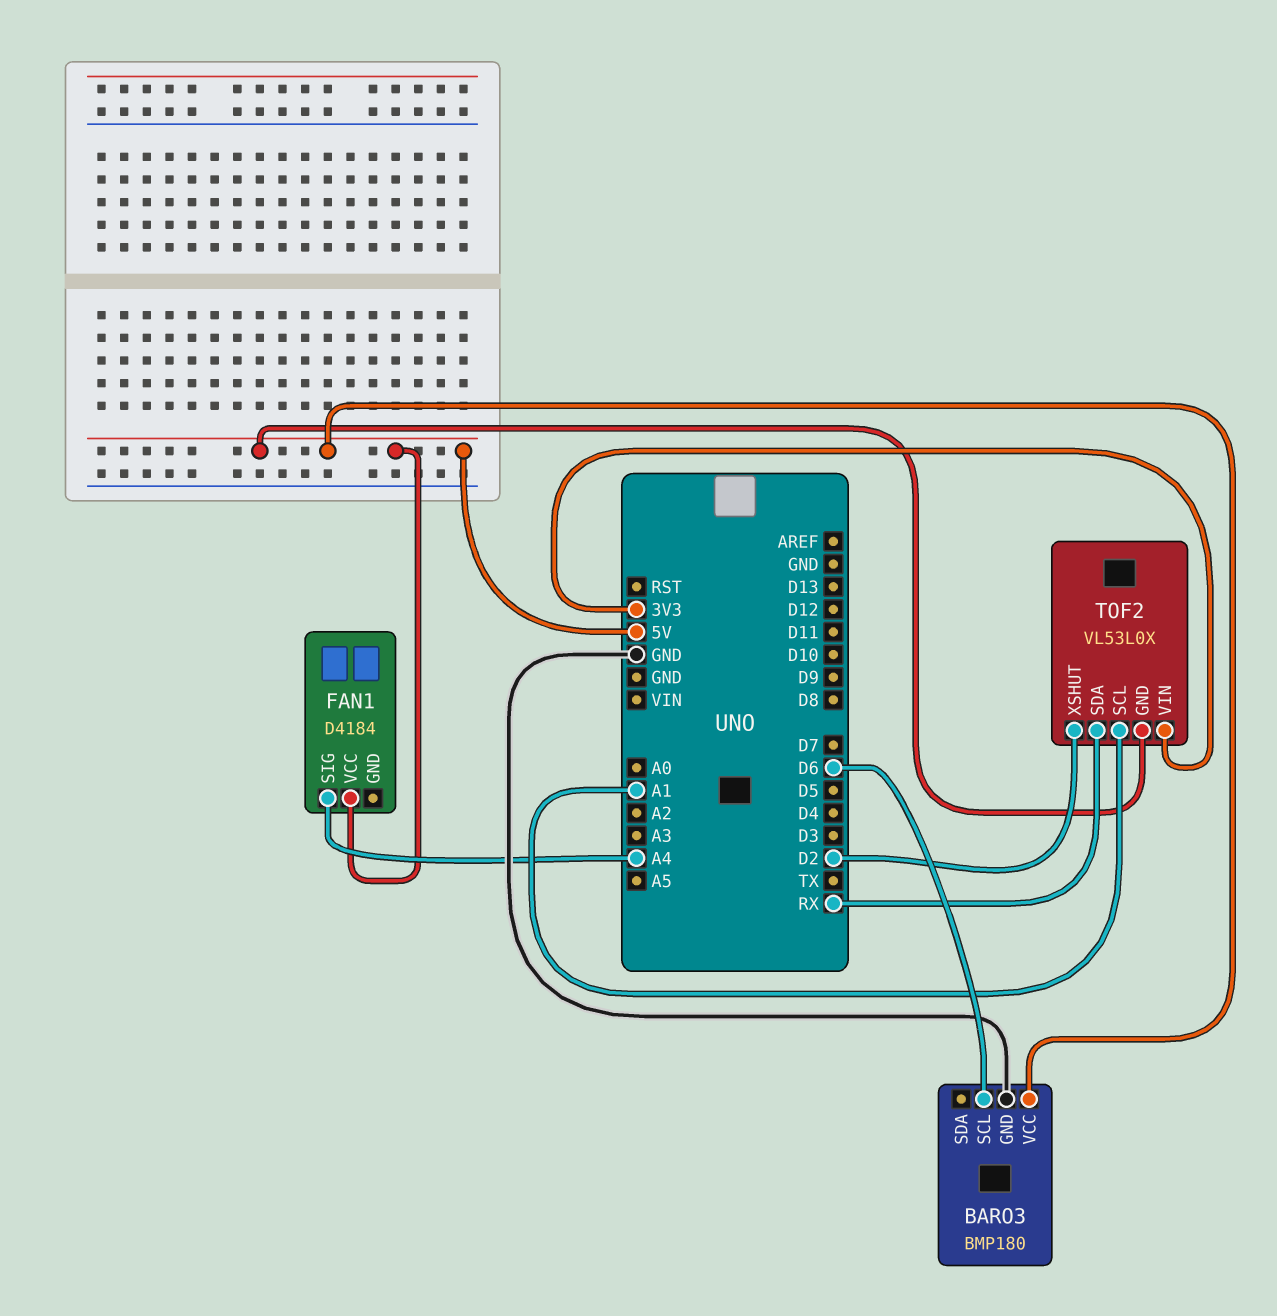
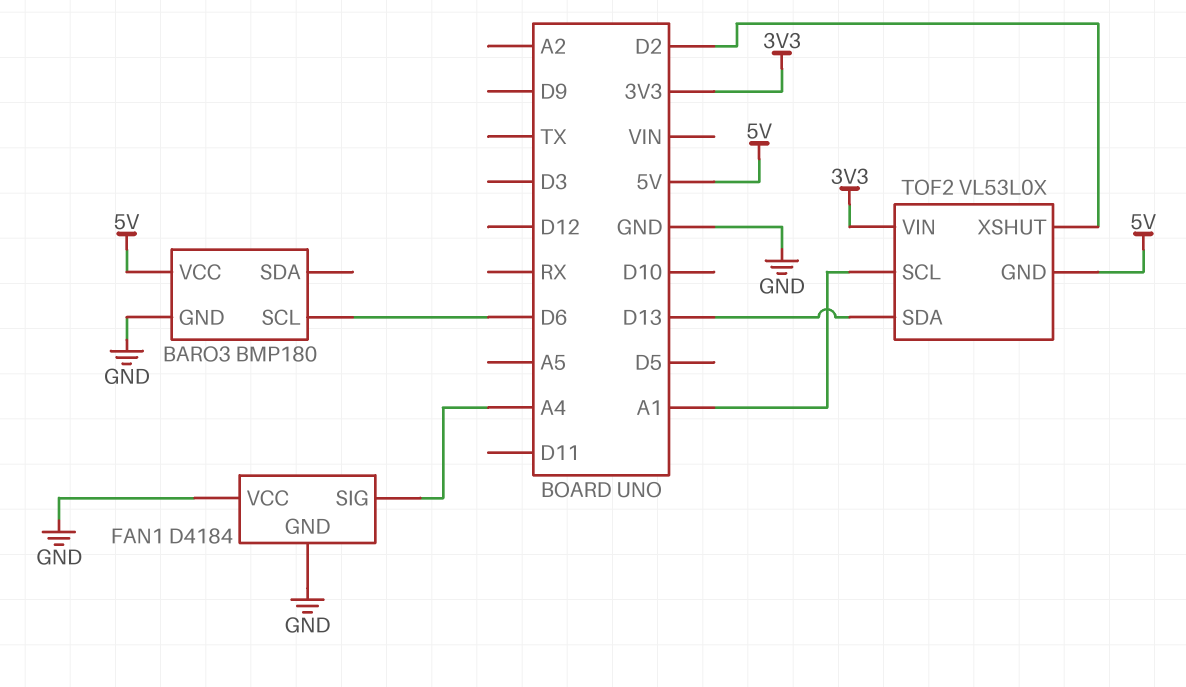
FAN1 pin GND: none -> GND
FAN1 pin VCC: 5V -> GND
TOF2 pin SDA: RX -> D13

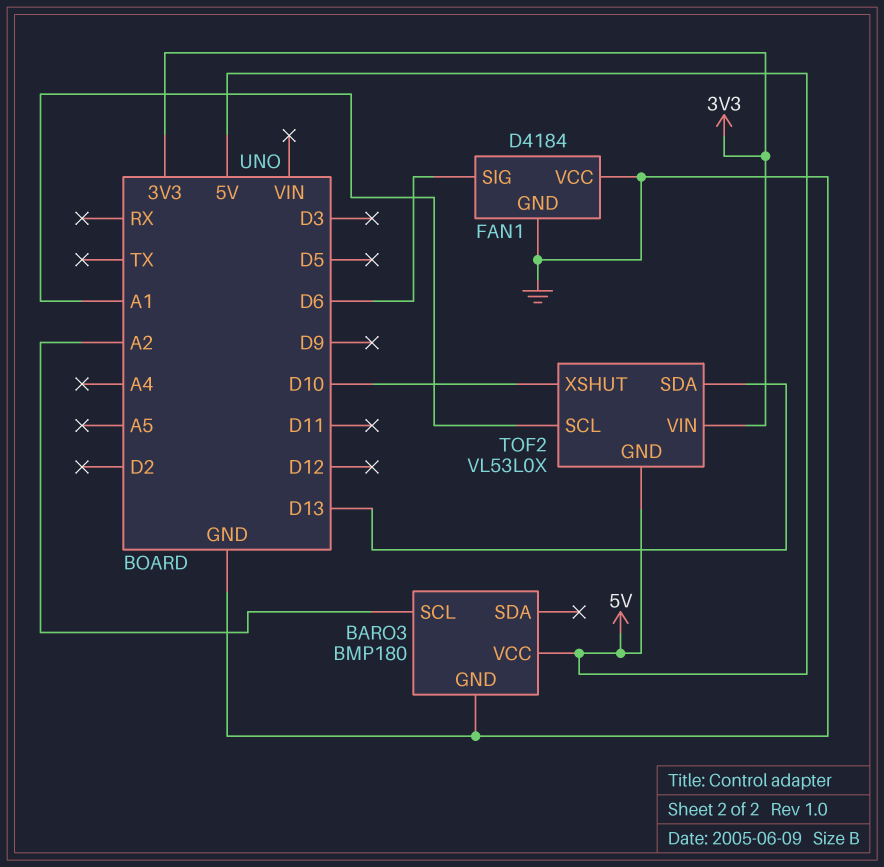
BARO3 pin SCL: D6 -> A2
FAN1 pin SIG: A4 -> D6
TOF2 pin XSHUT: D2 -> D10

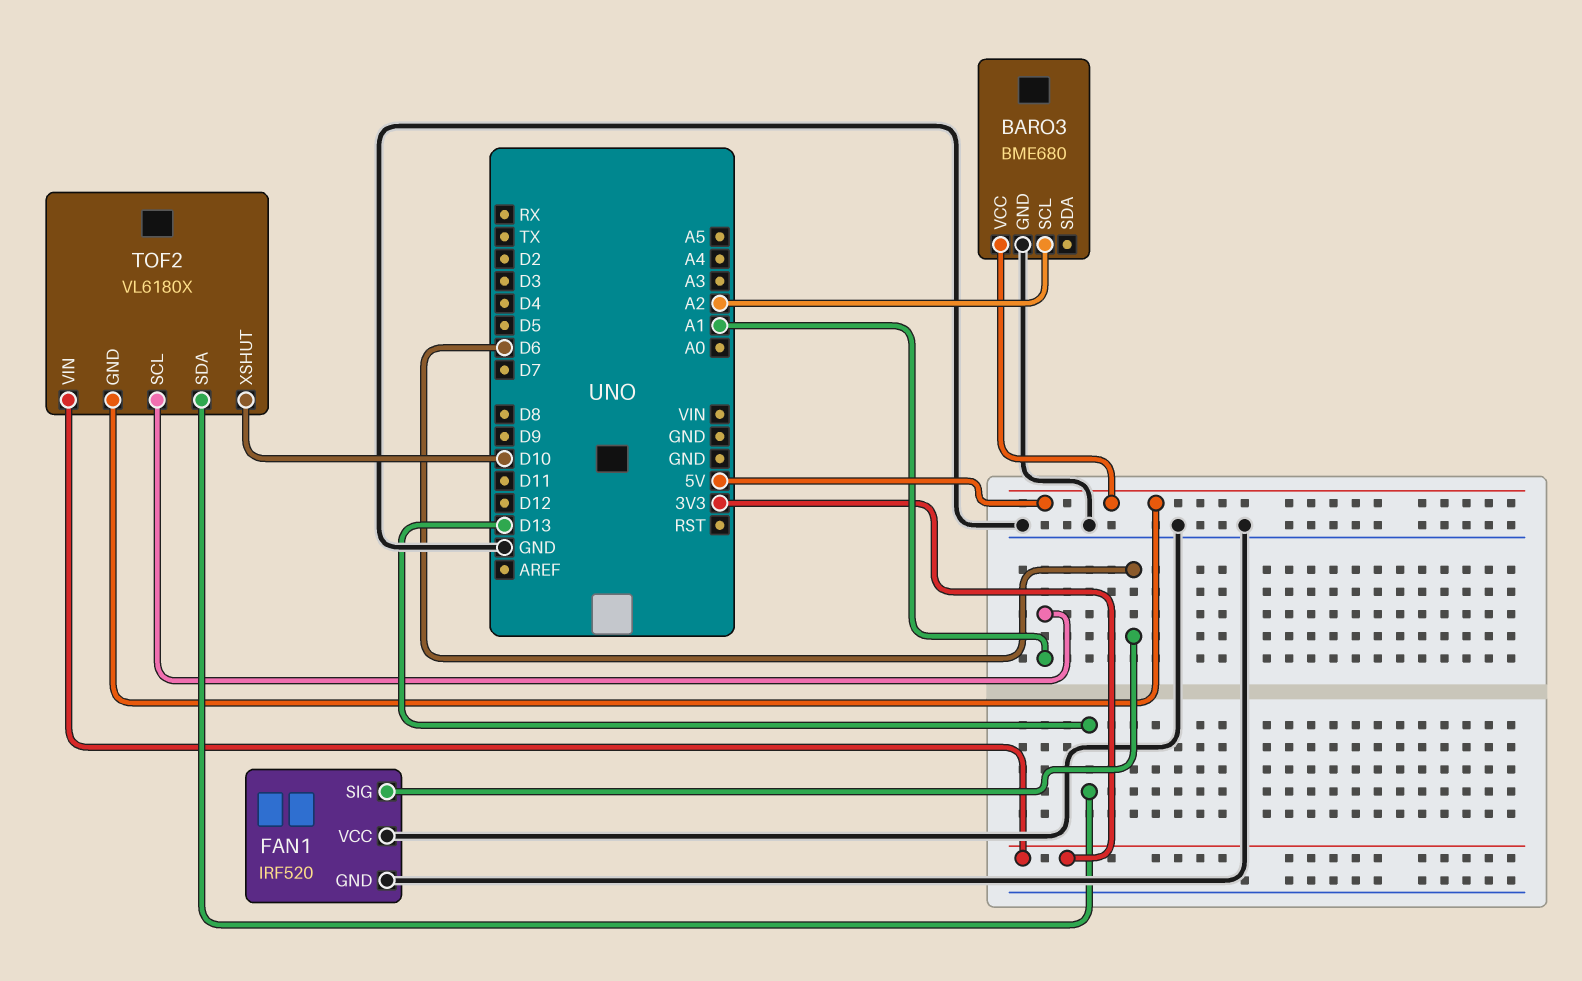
BARO3: BMP180 -> BME680
FAN1: D4184 -> IRF520
TOF2: VL53L0X -> VL6180X

